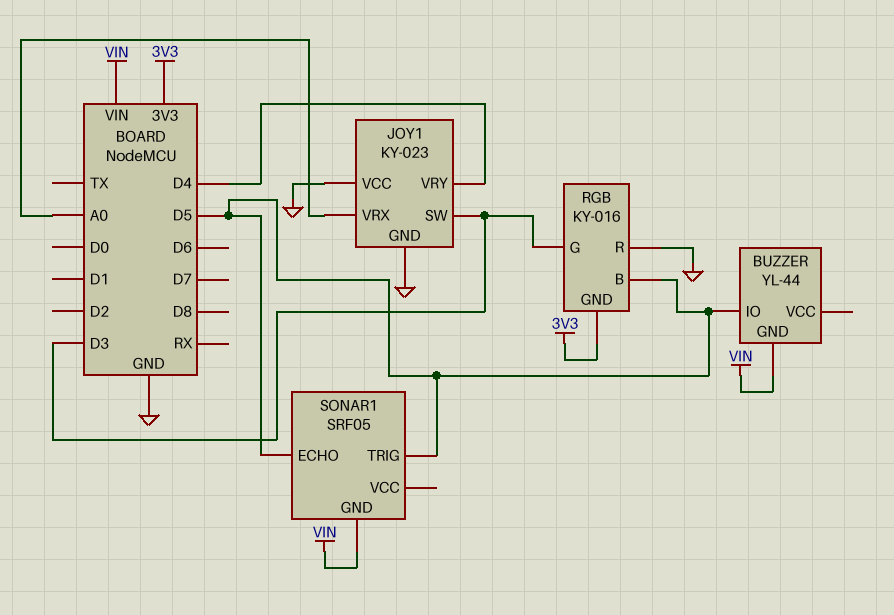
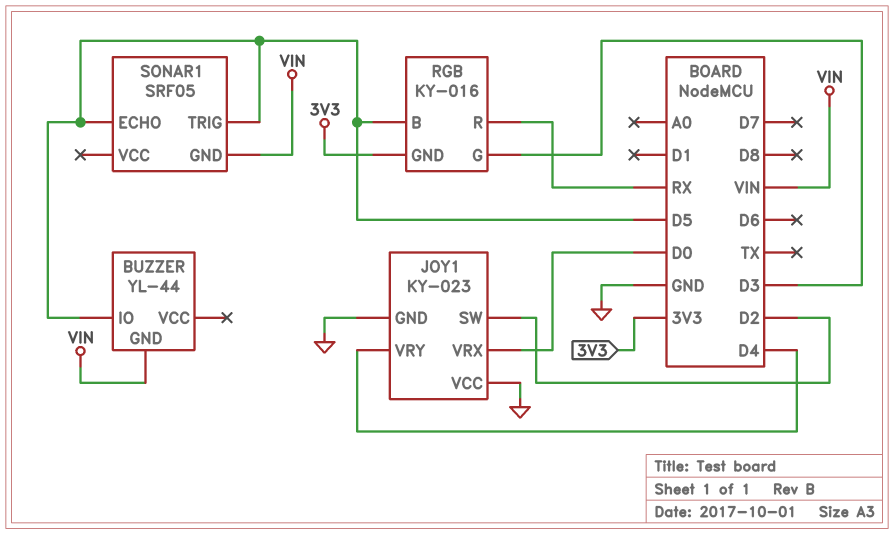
JOY1 pin SW: D3 -> D2
JOY1 pin VRX: A0 -> D0
RGB pin R: GND -> RX

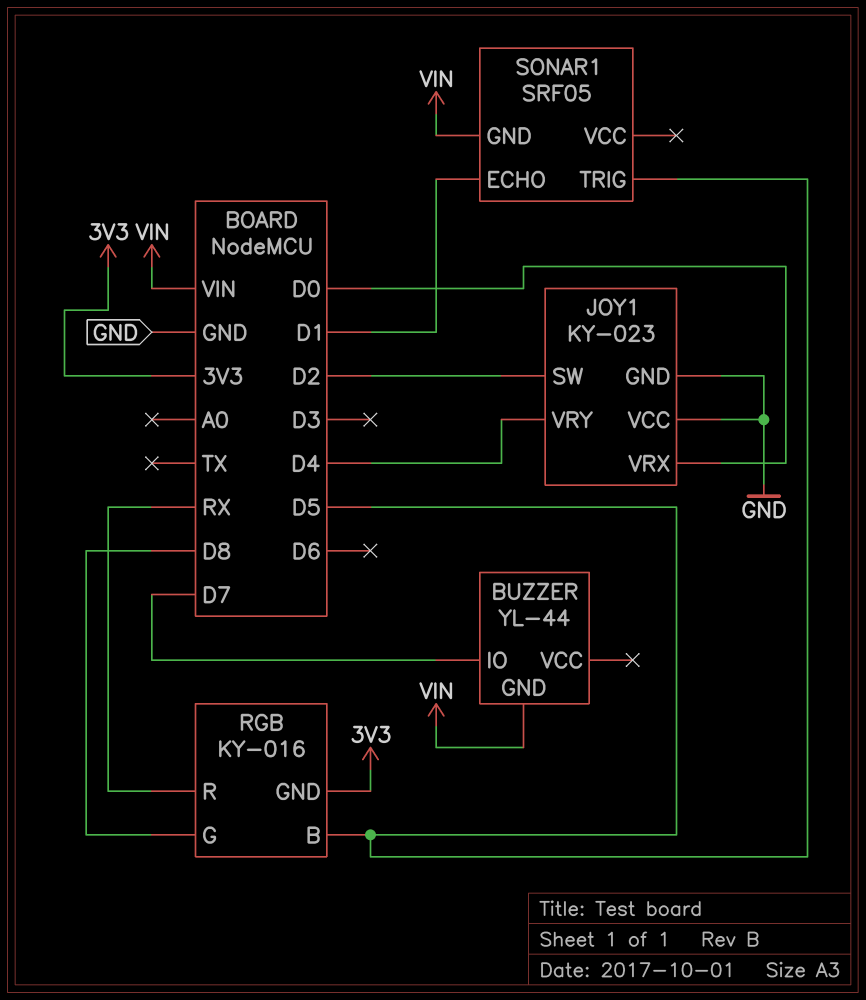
BUZZER pin IO: D5 -> D7
RGB pin G: D3 -> D8
SONAR1 pin ECHO: D5 -> D1

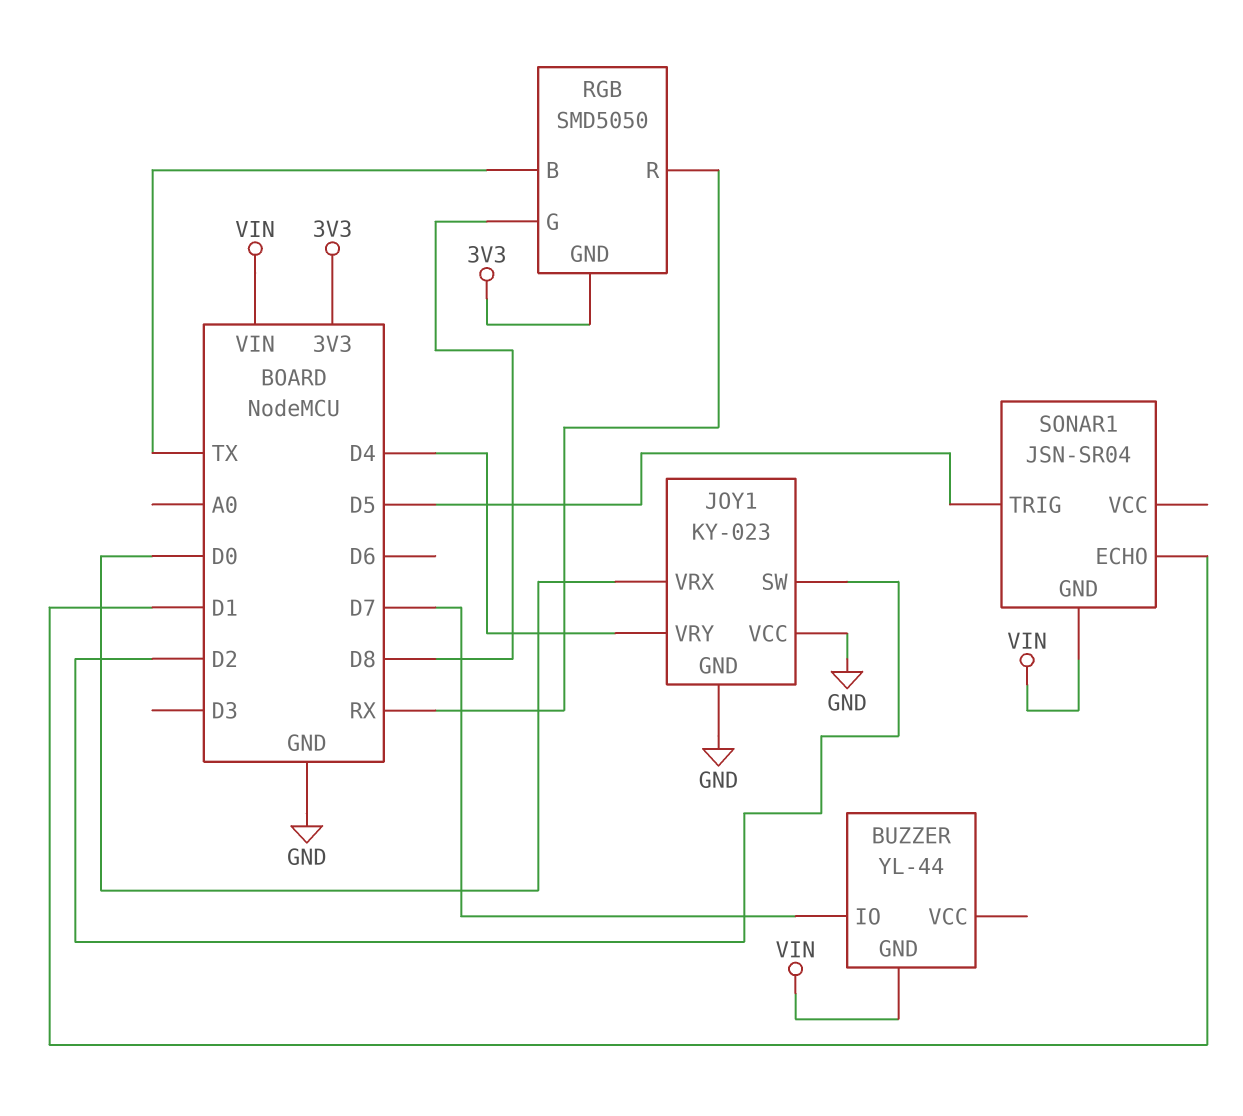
RGB: KY-016 -> SMD5050
RGB pin B: D5 -> TX
SONAR1: SRF05 -> JSN-SR04

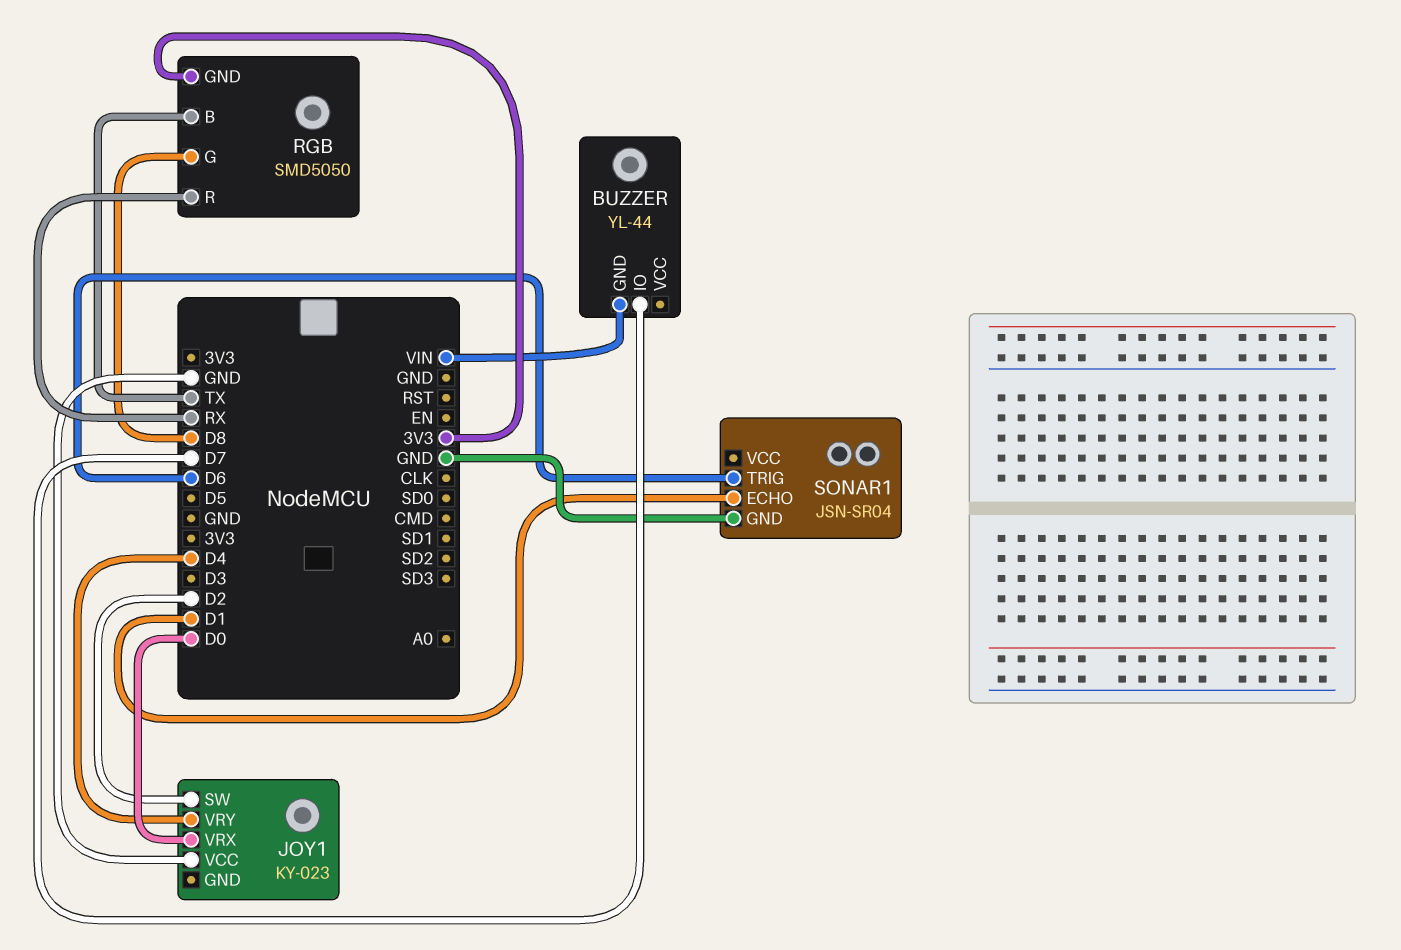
JOY1 pin GND: GND -> none
SONAR1 pin GND: VIN -> GND
SONAR1 pin TRIG: D5 -> D6

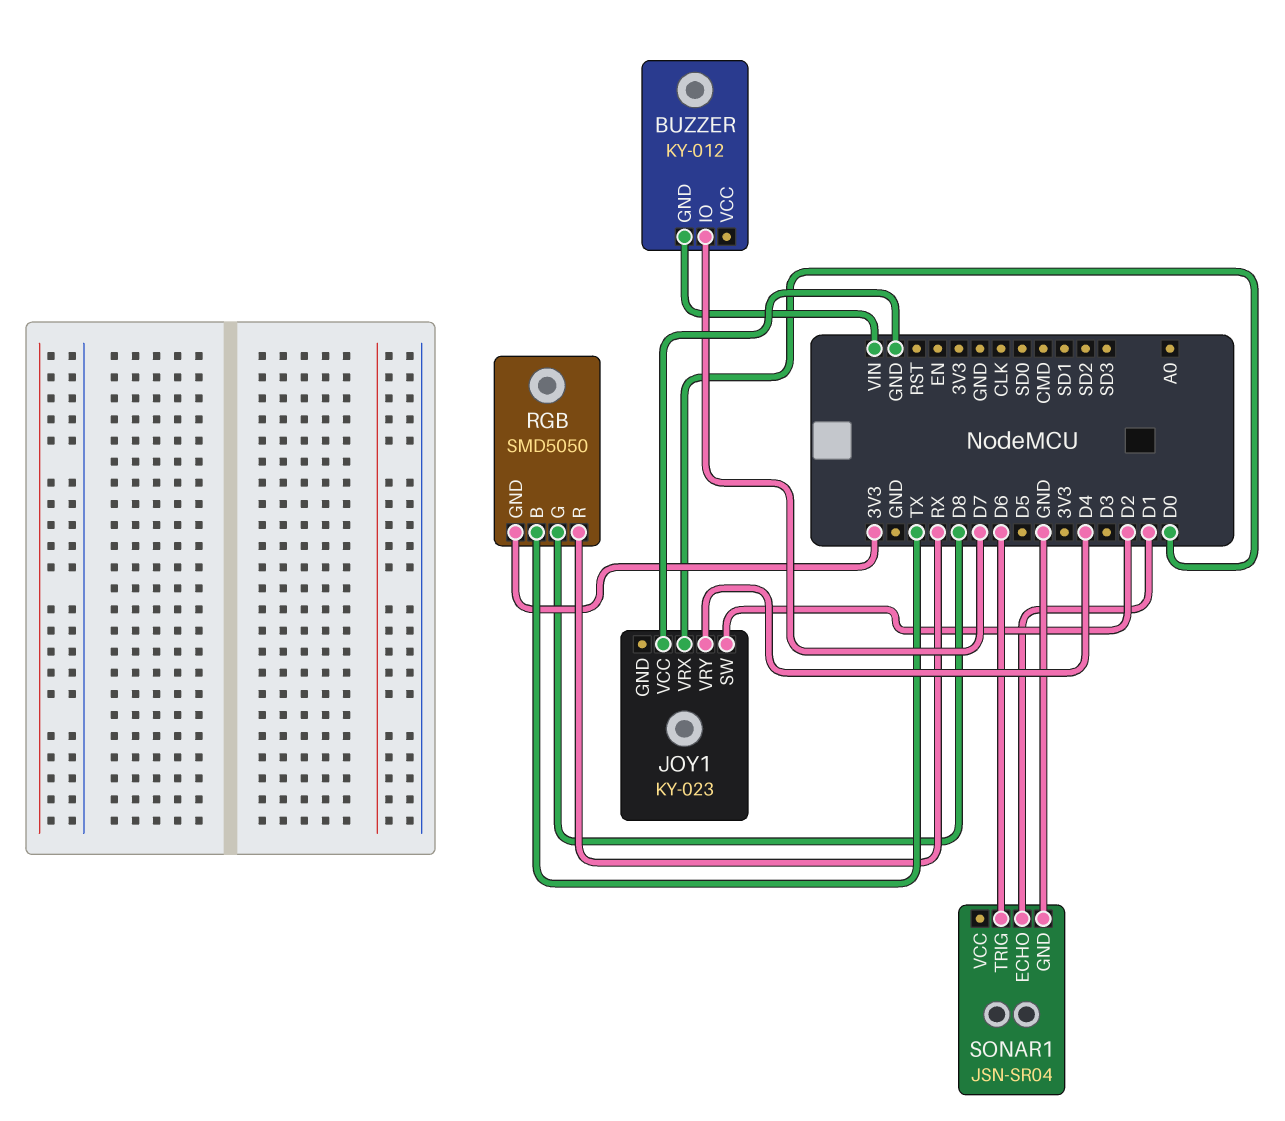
BUZZER: YL-44 -> KY-012

